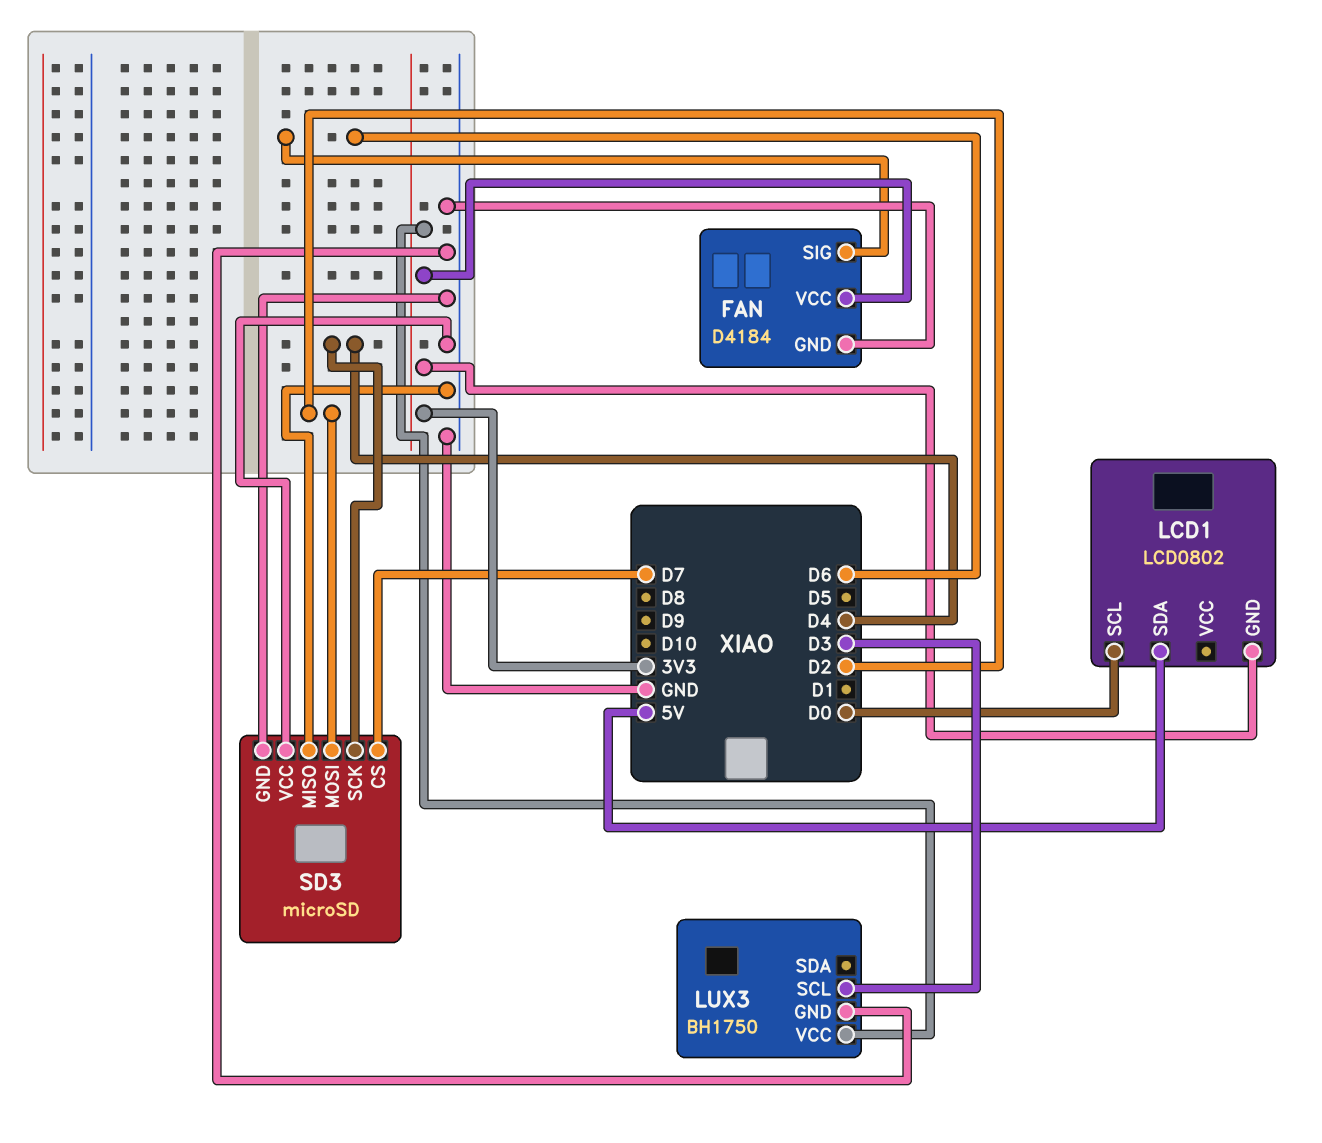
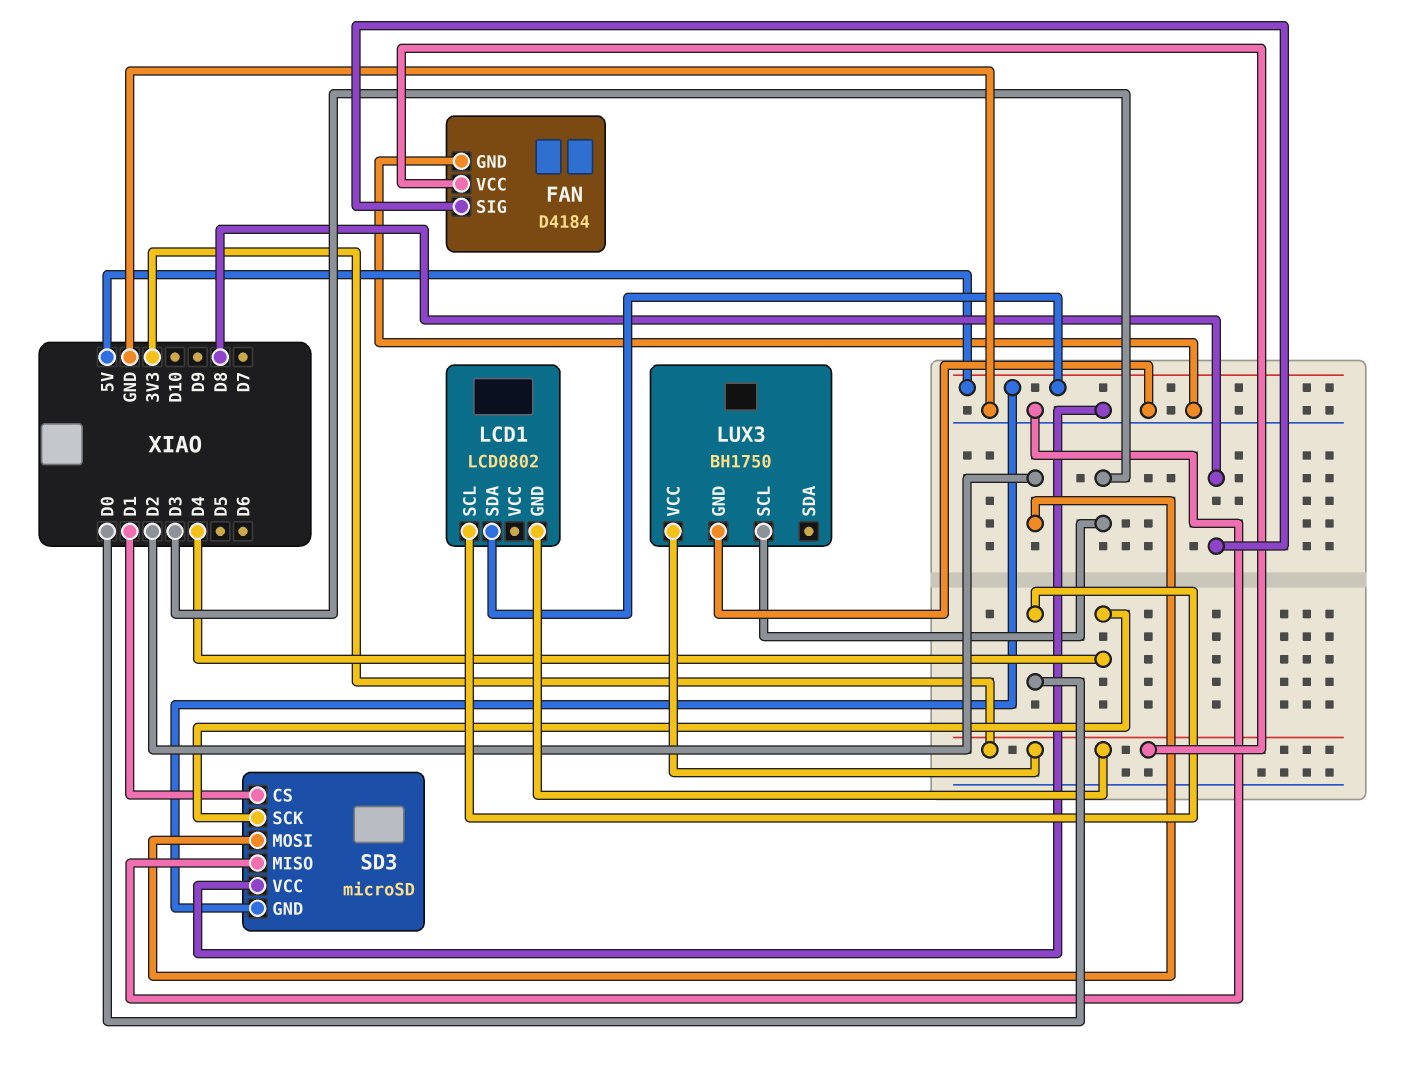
FAN pin SIG: D6 -> D8
SD3 pin CS: D7 -> D1
SD3 pin GND: GND -> 5V

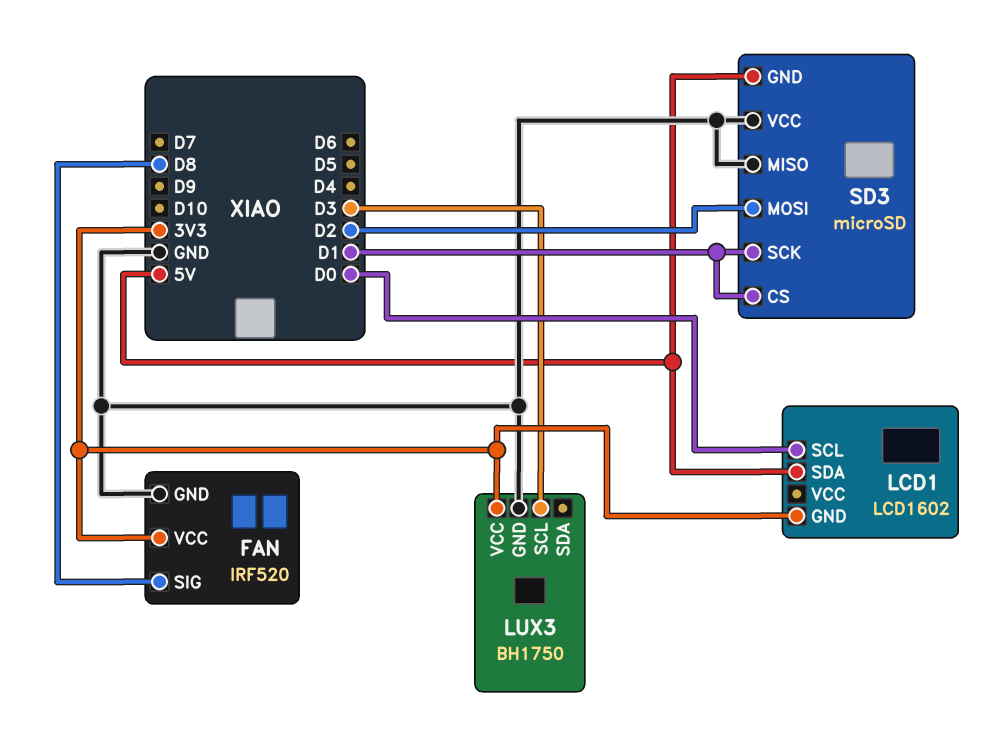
FAN: D4184 -> IRF520
LCD1: LCD0802 -> LCD1602
SD3 pin SCK: D4 -> D1

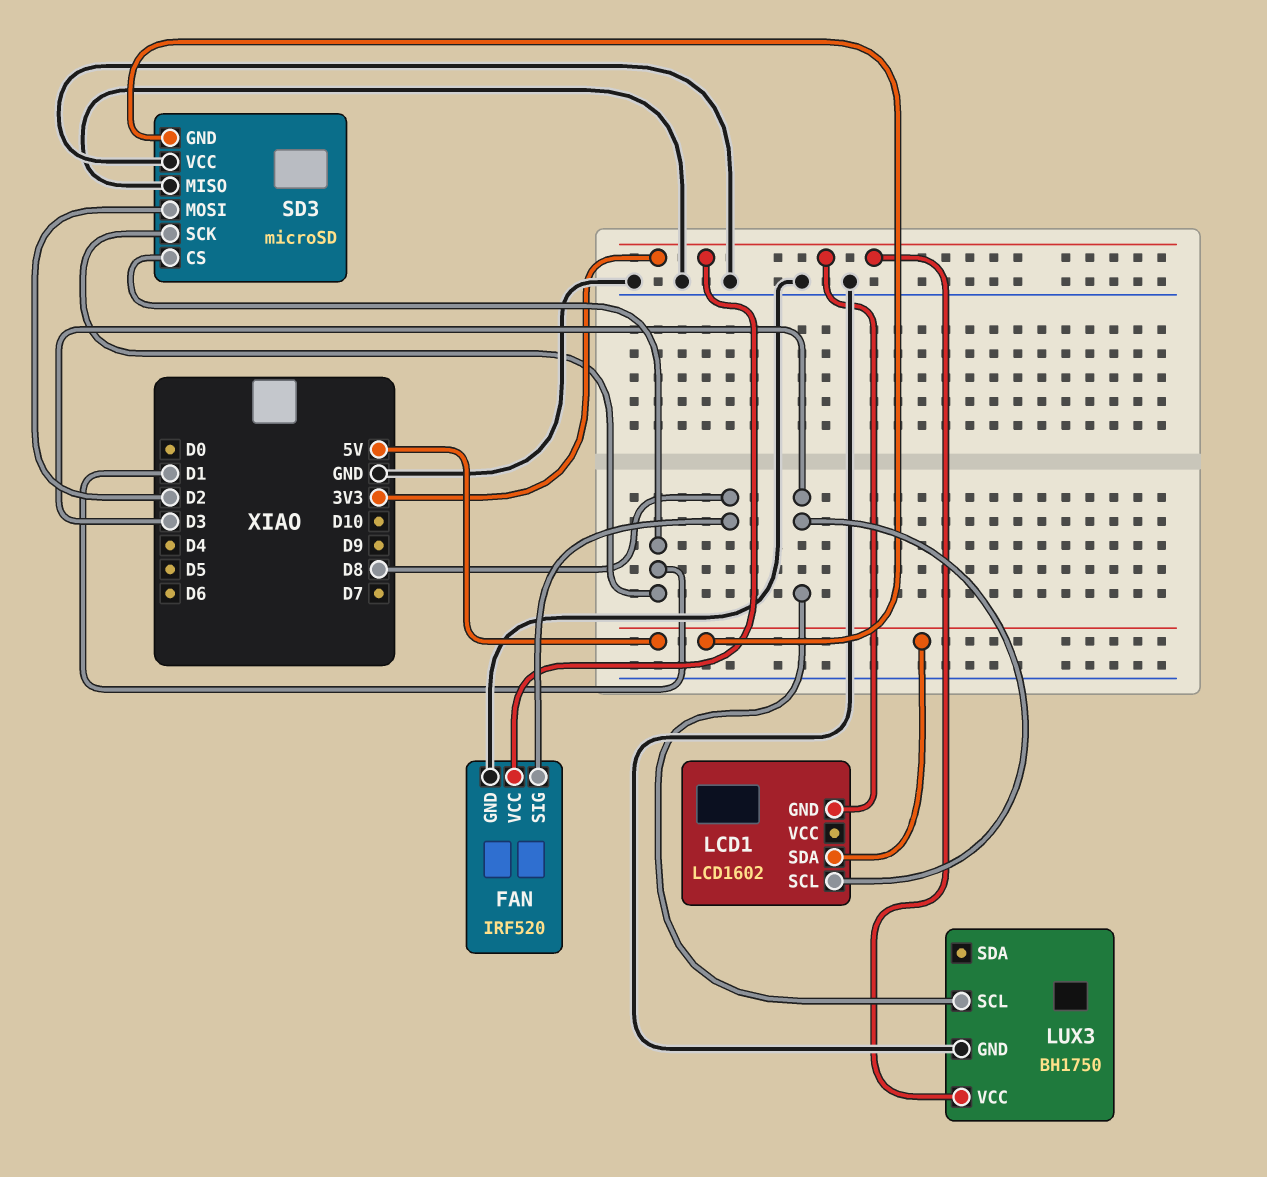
LCD1 pin SCL: D0 -> D3

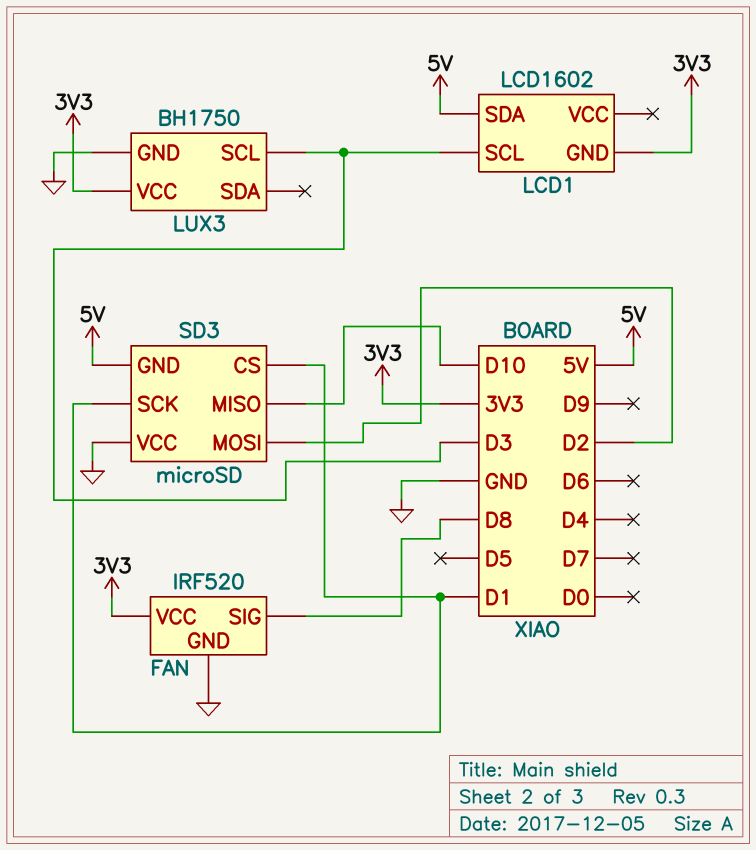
SD3 pin MISO: GND -> D10

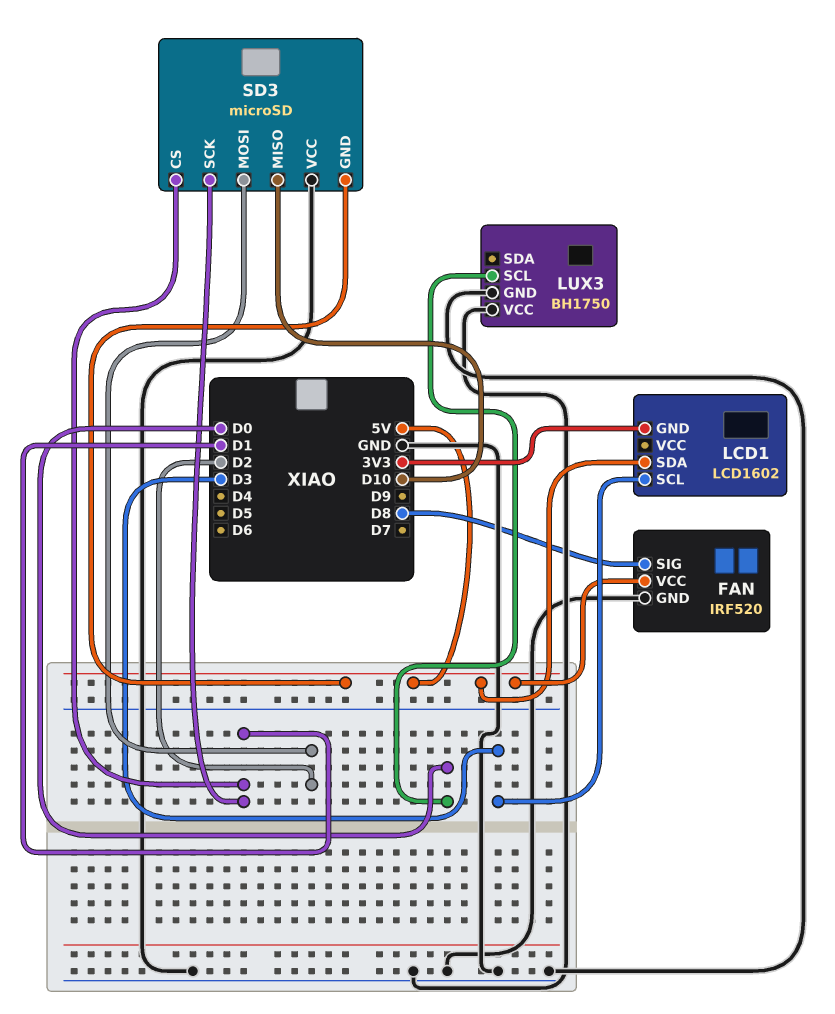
FAN pin VCC: 3V3 -> 5V
LUX3 pin SCL: D3 -> D0
LUX3 pin VCC: 3V3 -> GND

